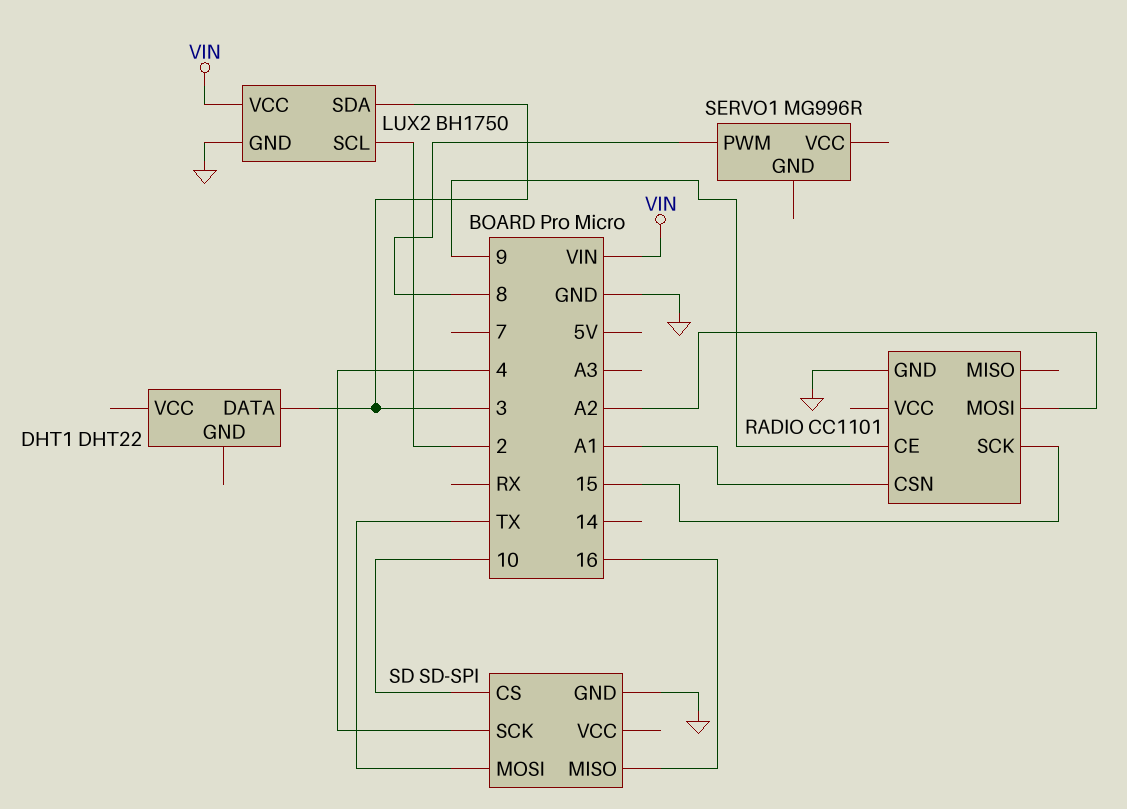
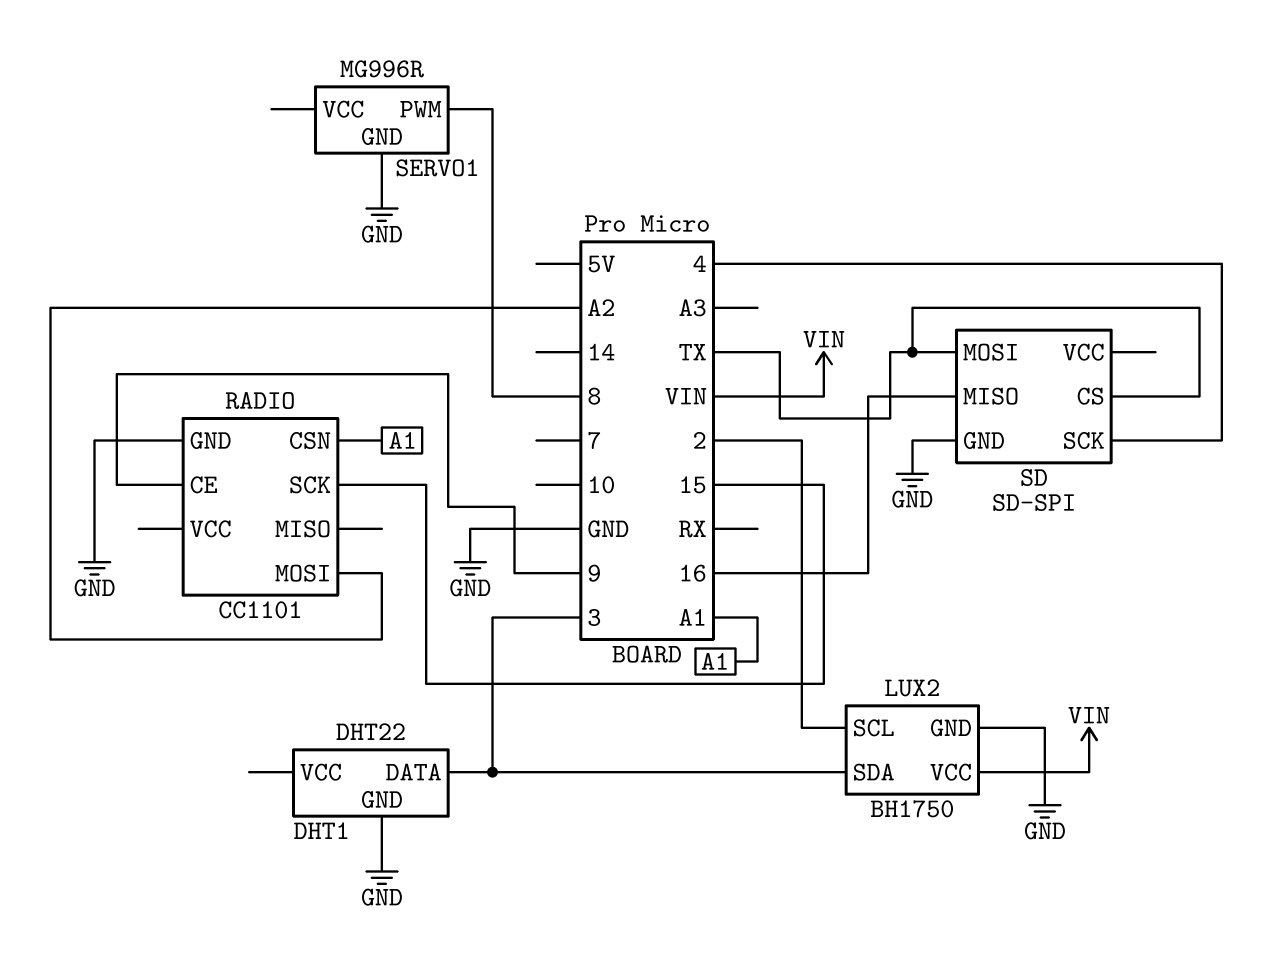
DHT1 pin GND: none -> GND
SD pin CS: 10 -> TX
SERVO1 pin GND: none -> GND

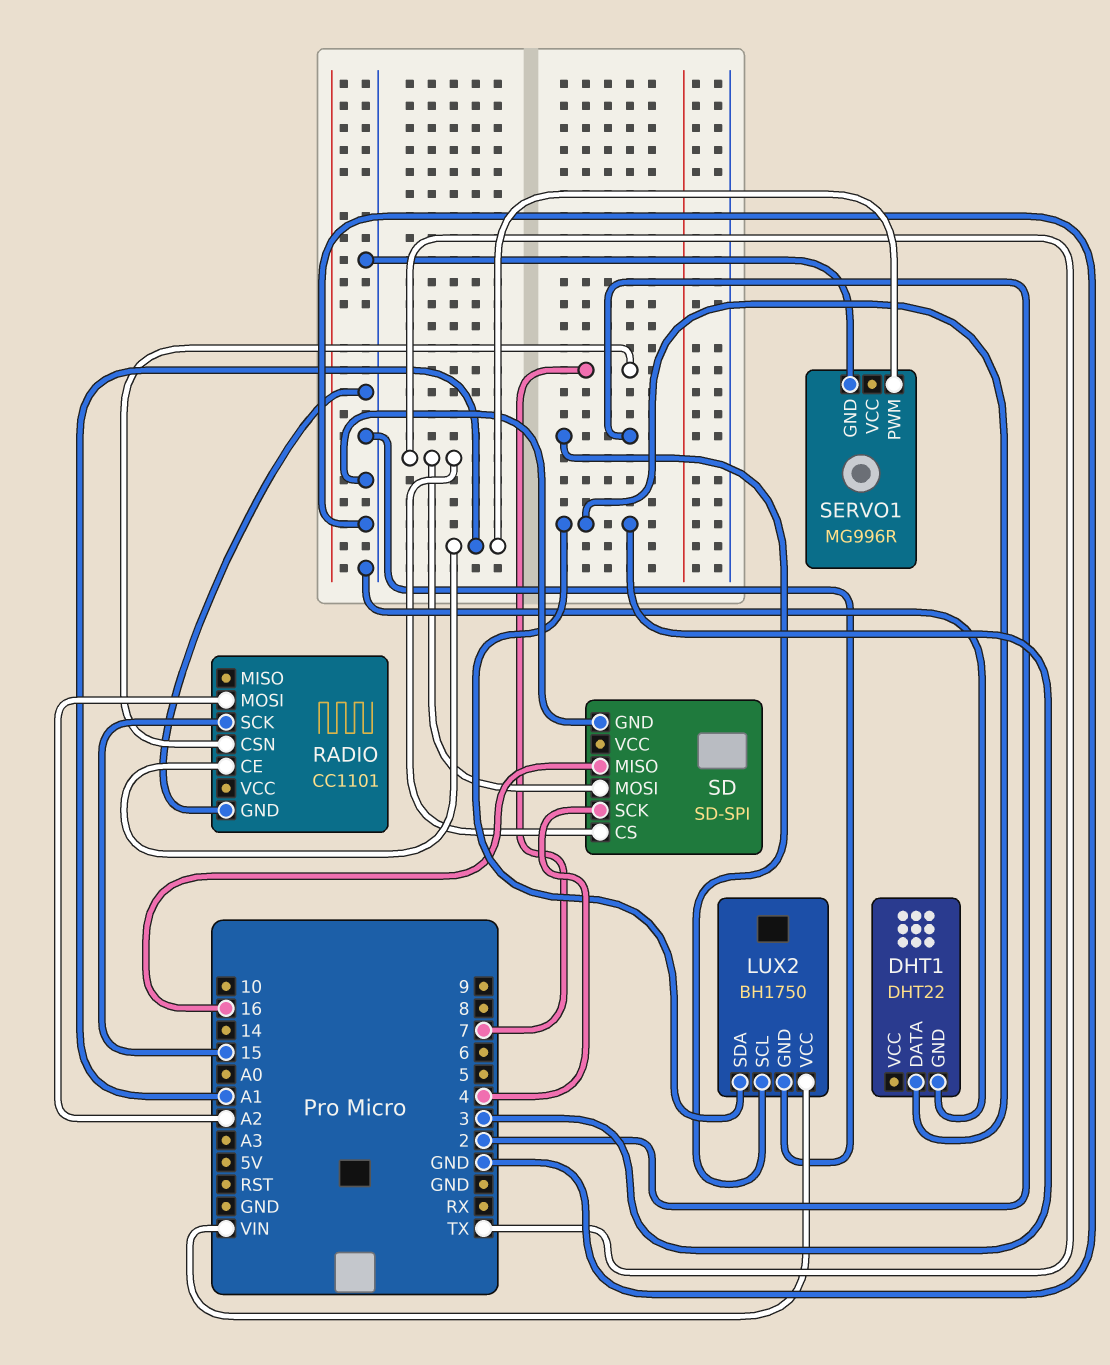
RADIO pin CE: 9 -> A1
RADIO pin CSN: A1 -> 7
SERVO1 pin PWM: 8 -> A1

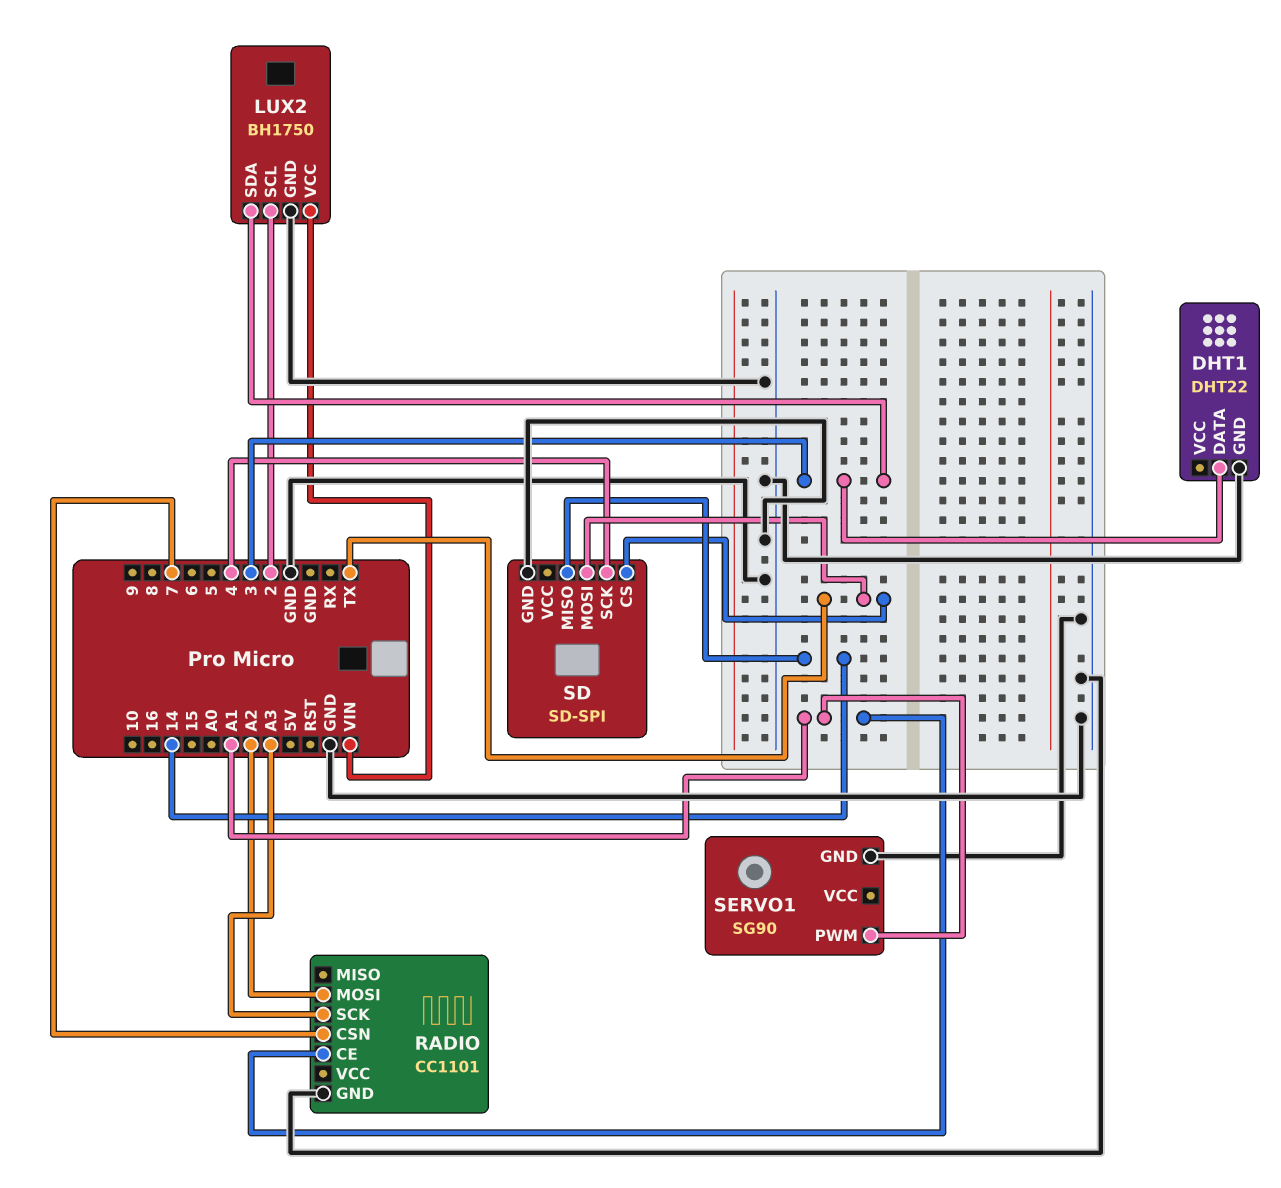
RADIO pin SCK: 15 -> A3
SD pin MISO: 16 -> 14
SERVO1: MG996R -> SG90

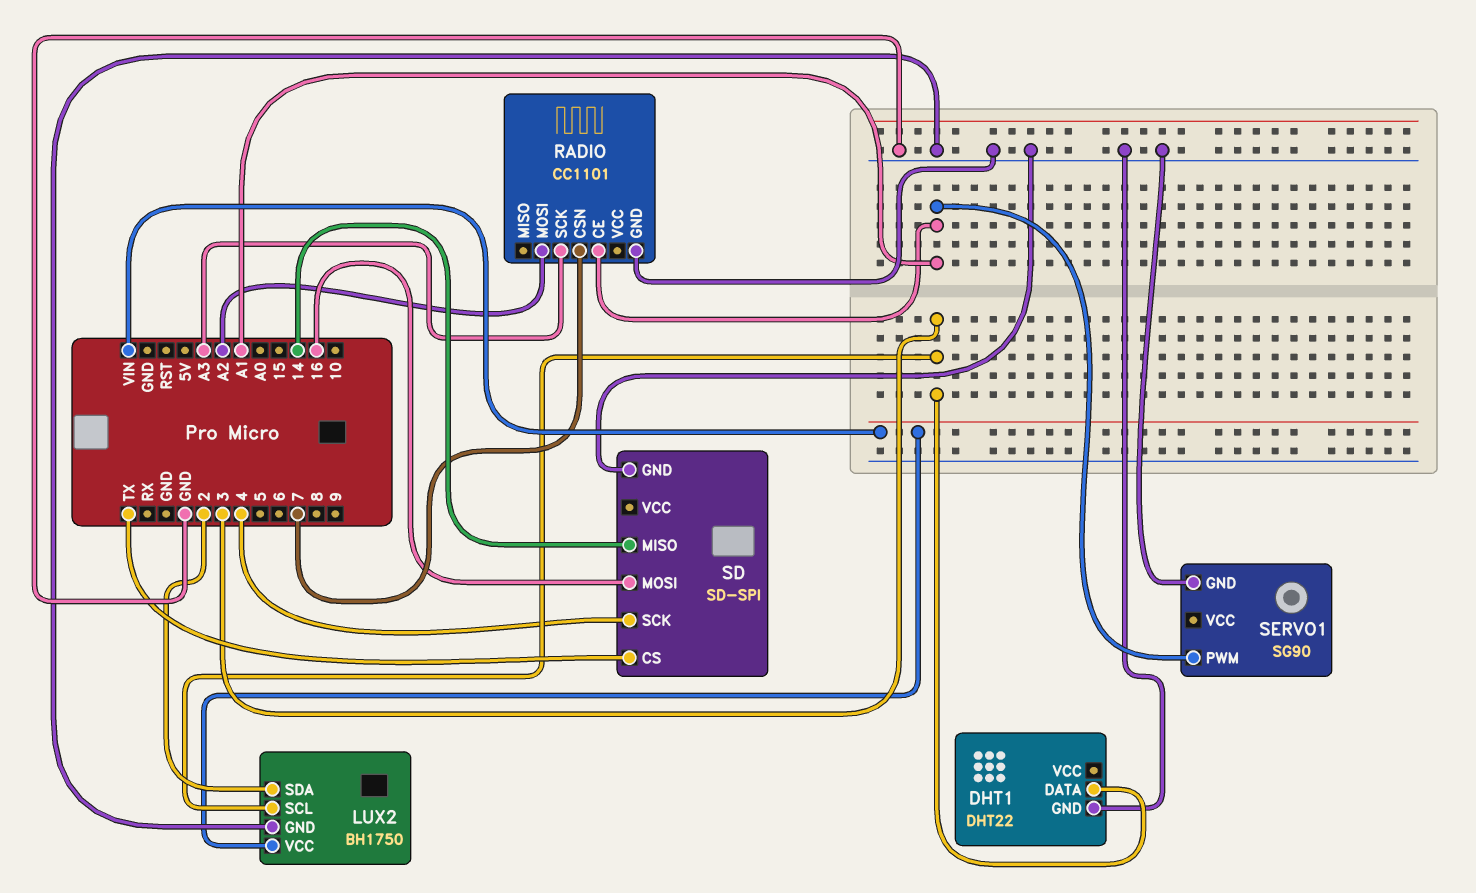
LUX2 pin SCL: 2 -> 3
LUX2 pin SDA: 3 -> 2
SD pin MOSI: TX -> 16

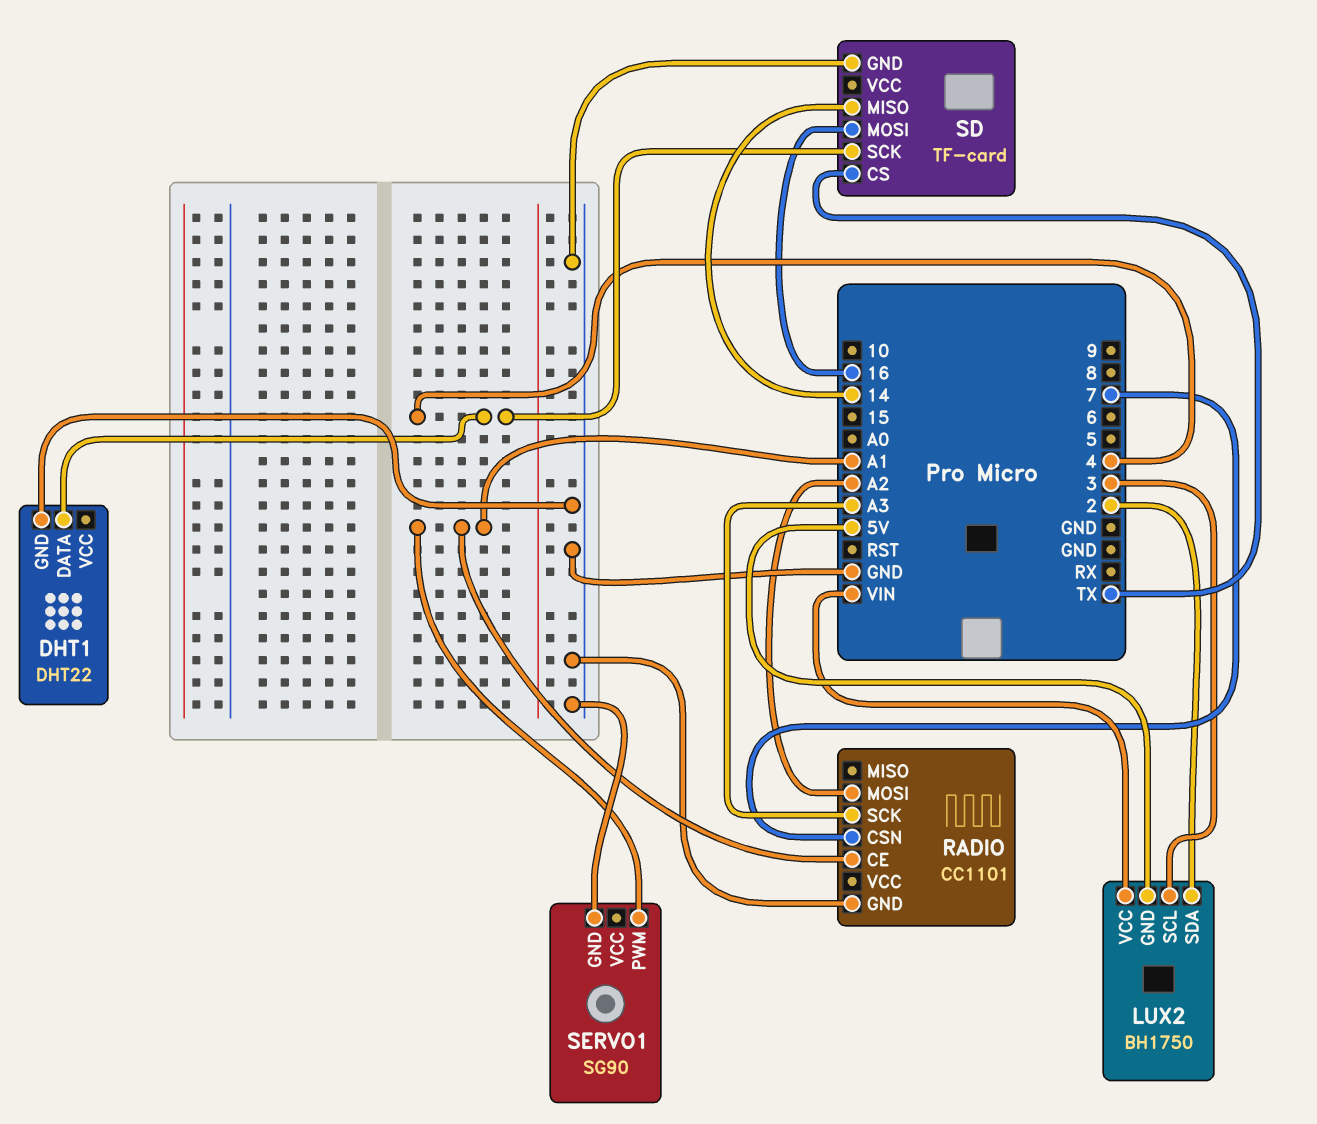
DHT1 pin DATA: 3 -> 4
LUX2 pin GND: GND -> 5V
SD: SD-SPI -> TF-card

